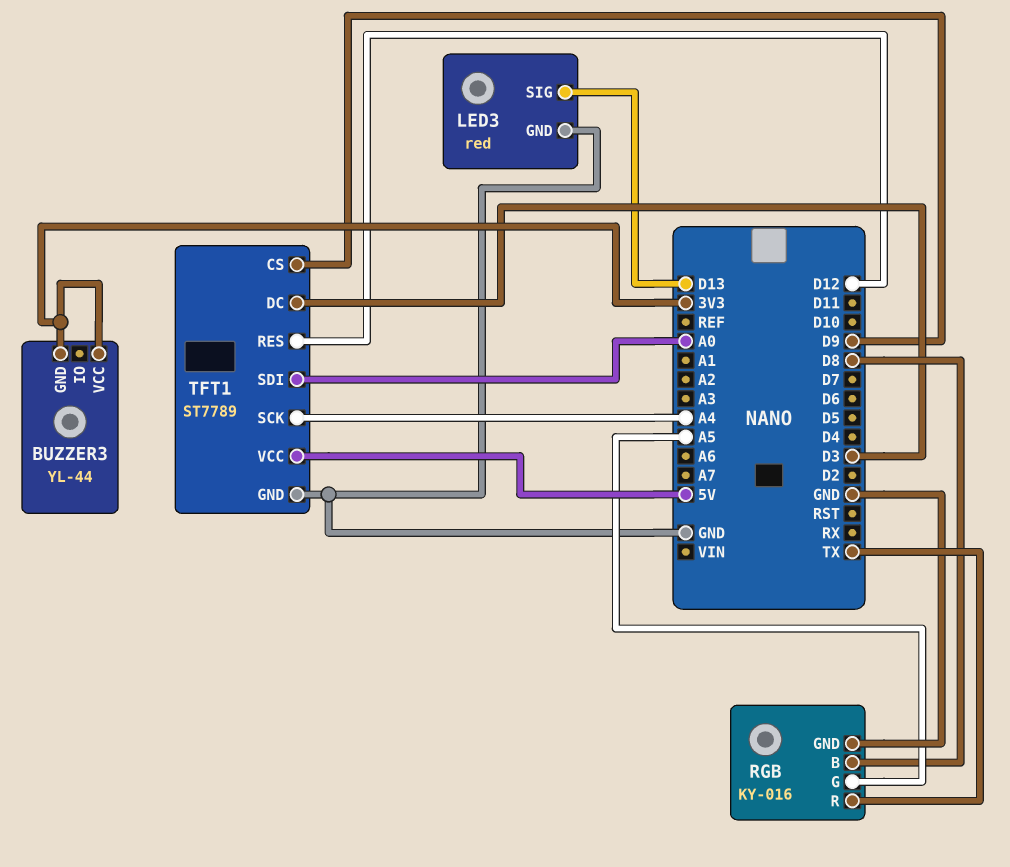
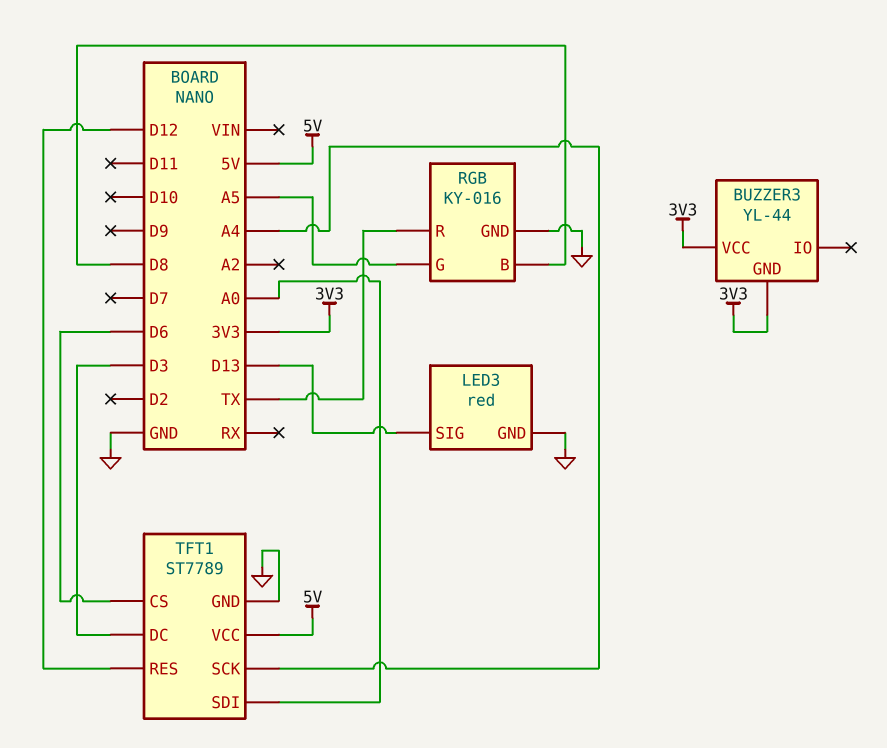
TFT1 pin CS: D9 -> D6

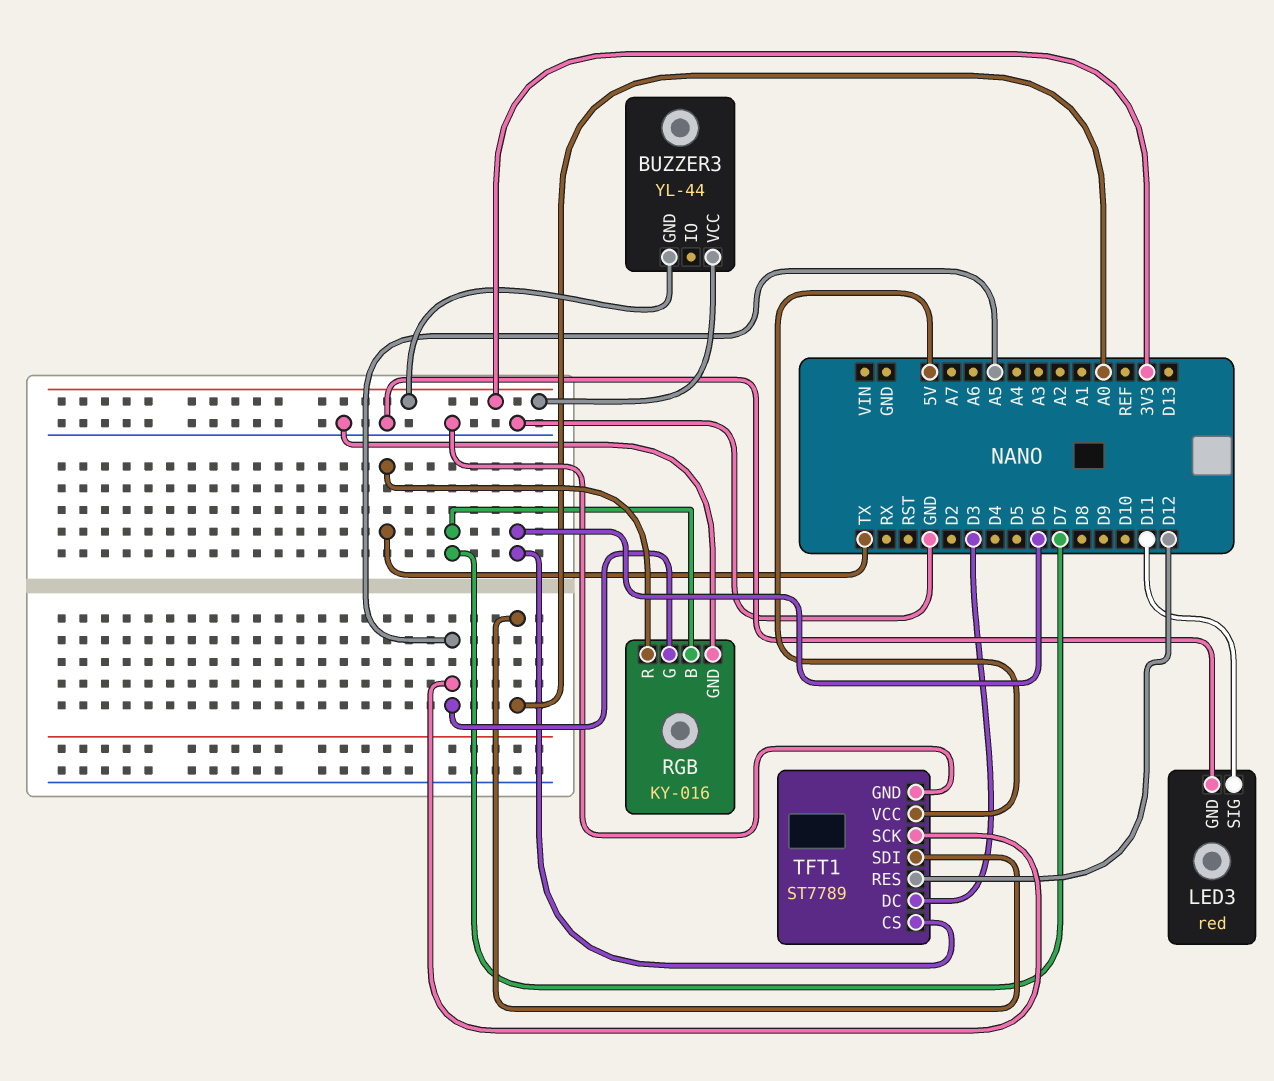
LED3 pin SIG: D13 -> D11
RGB pin B: D8 -> D7
TFT1 pin SCK: A4 -> A5

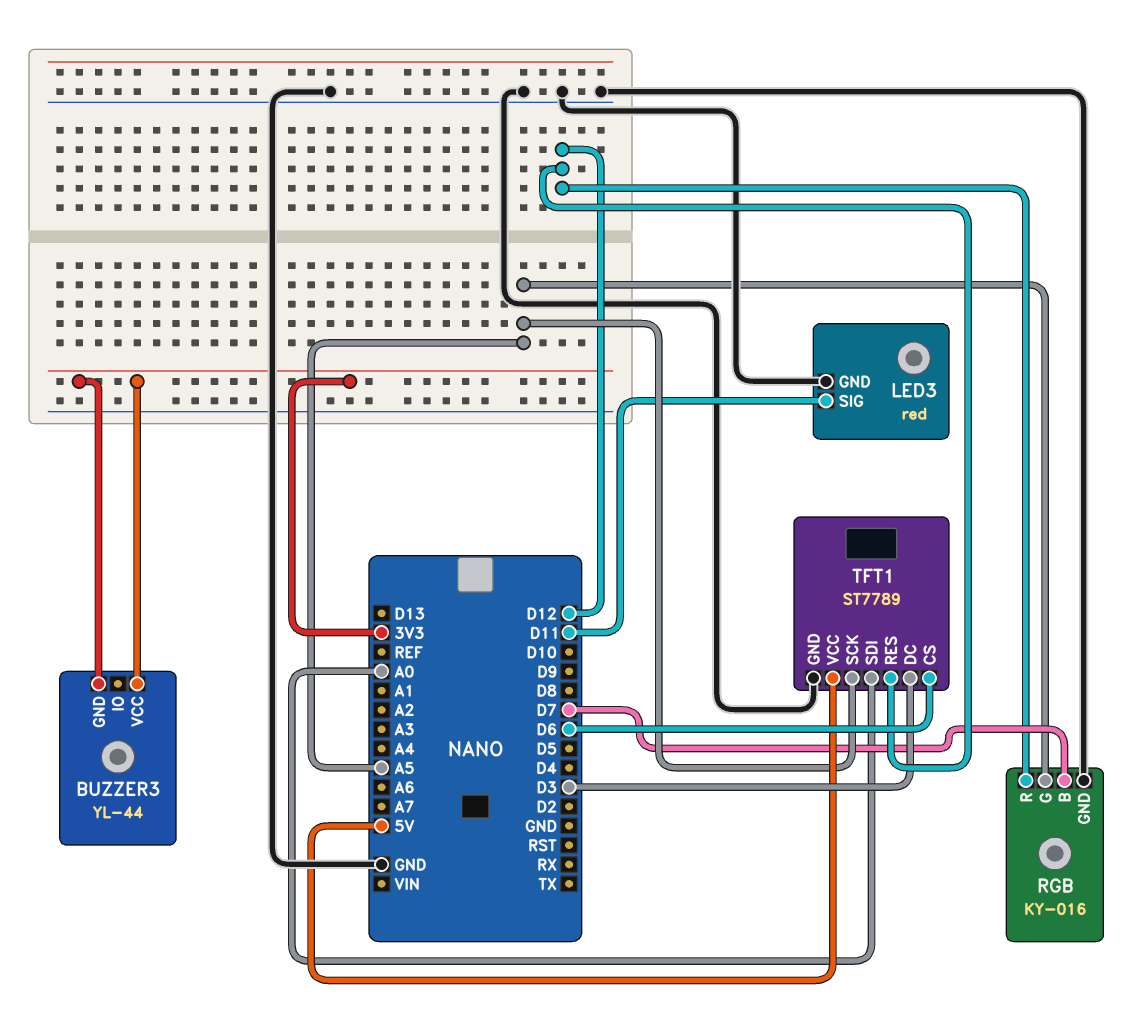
RGB pin R: TX -> D12

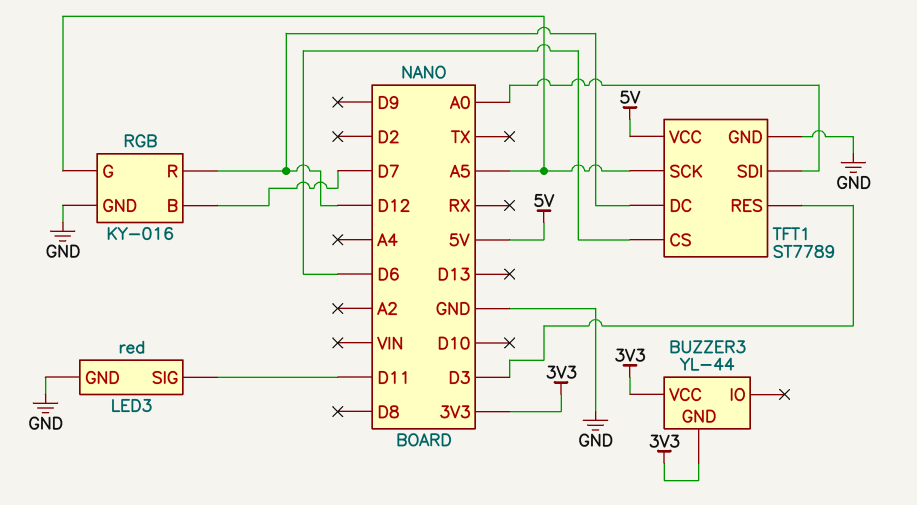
TFT1 pin DC: D3 -> D12
TFT1 pin RES: D12 -> D3

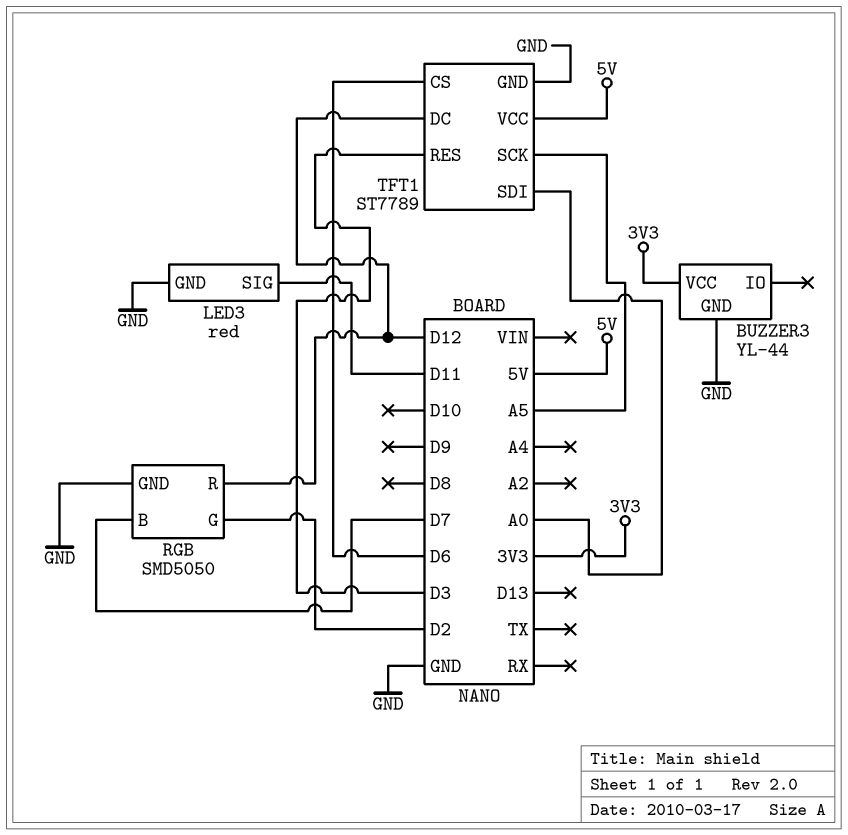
BUZZER3 pin GND: 3V3 -> GND
RGB: KY-016 -> SMD5050
RGB pin G: A5 -> D2

